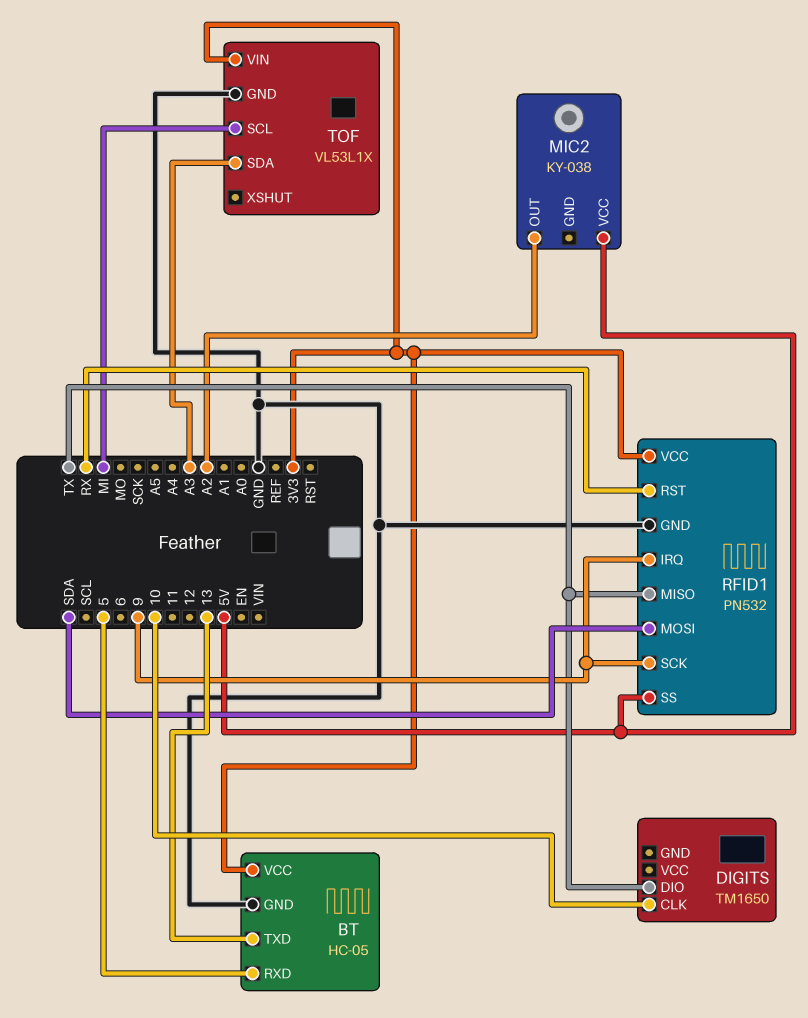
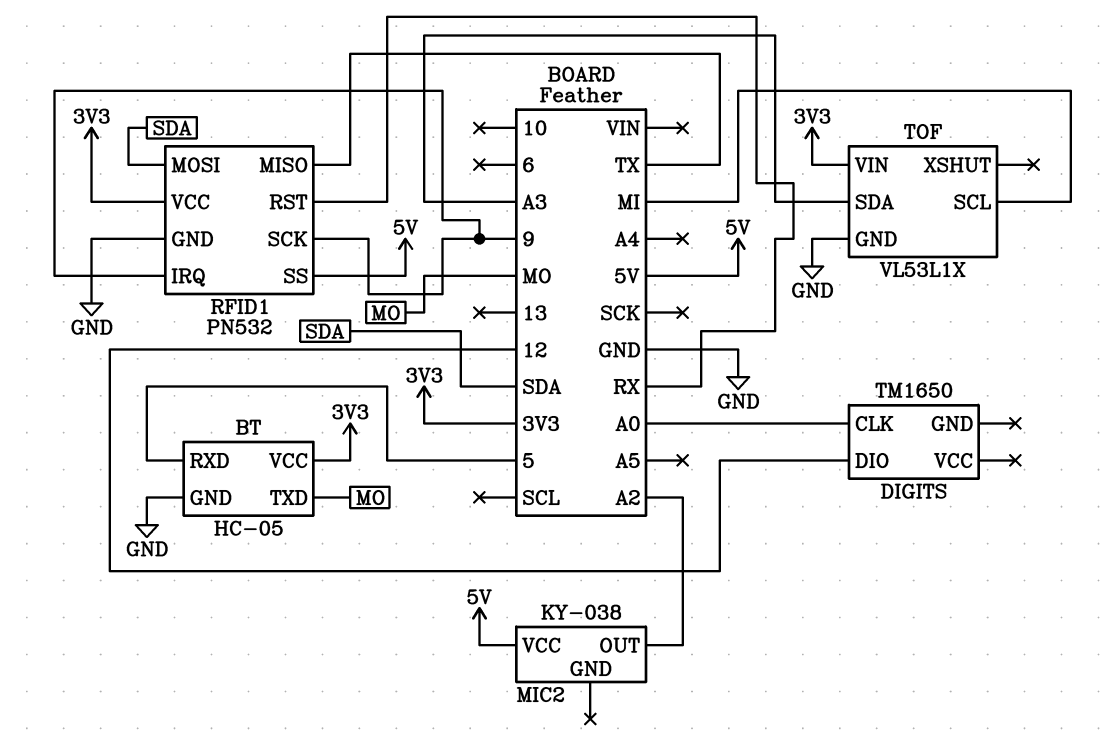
BT pin TXD: 13 -> MO
DIGITS pin CLK: 10 -> A0
DIGITS pin DIO: TX -> 12

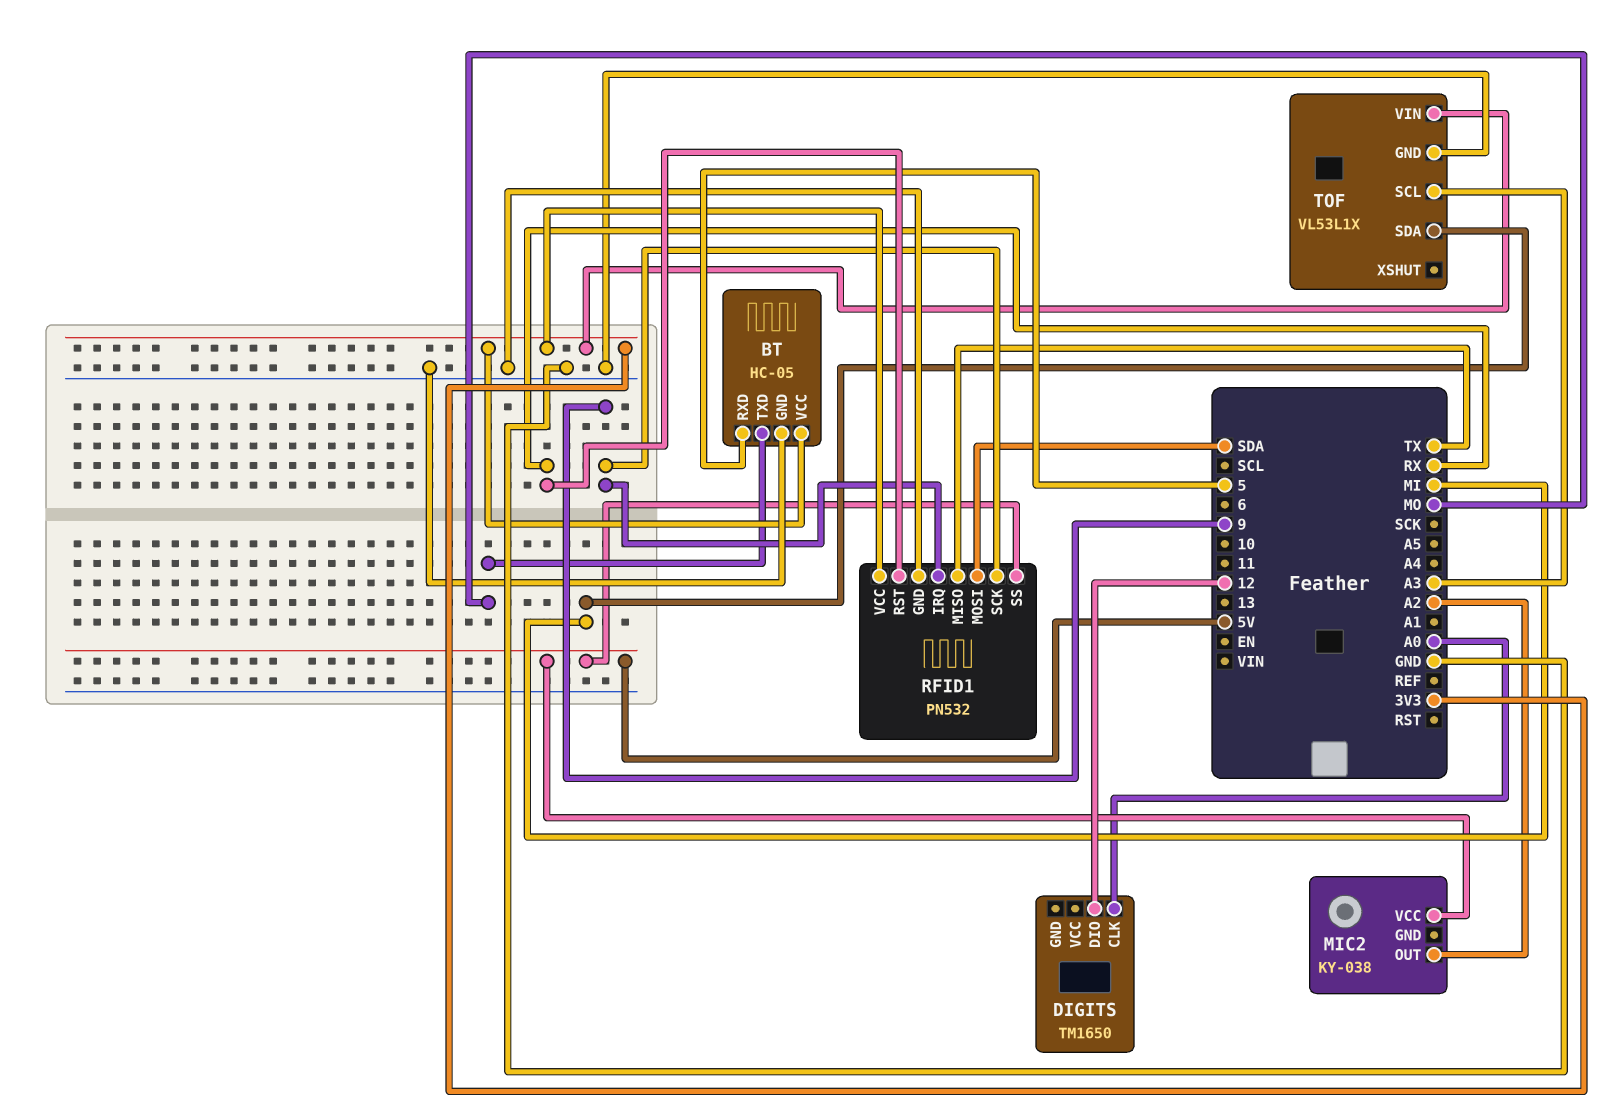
TOF pin SCL: MI -> A3
TOF pin SDA: A3 -> MI

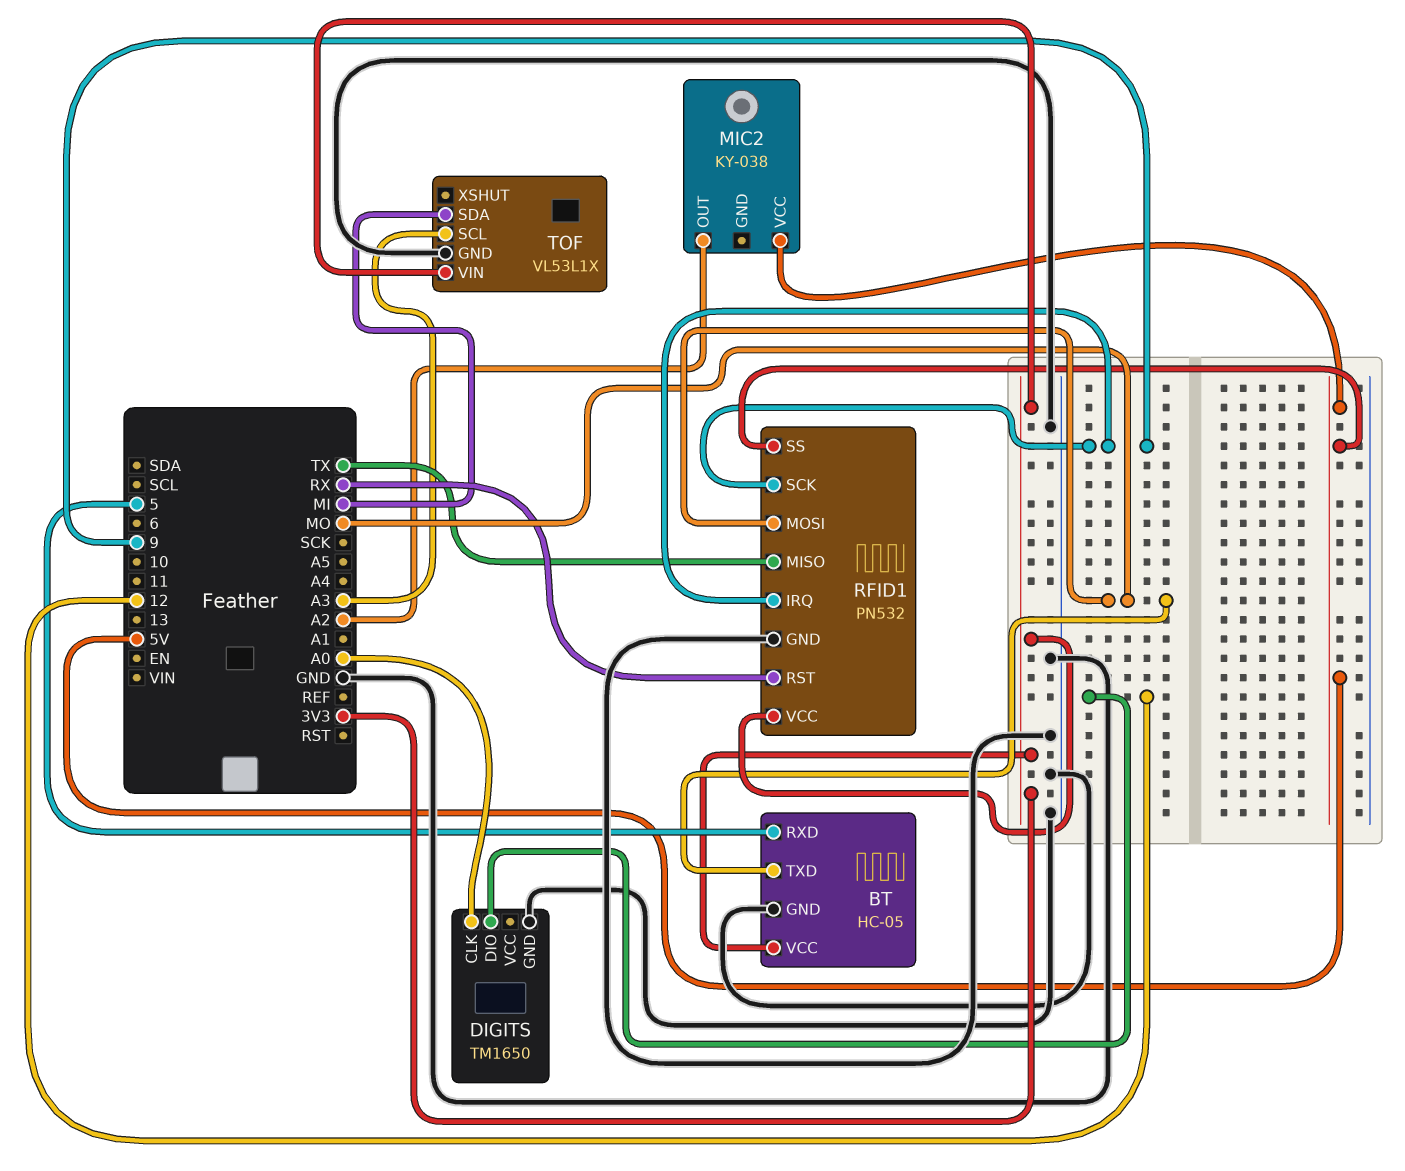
DIGITS pin GND: none -> GND
RFID1 pin MOSI: SDA -> MO

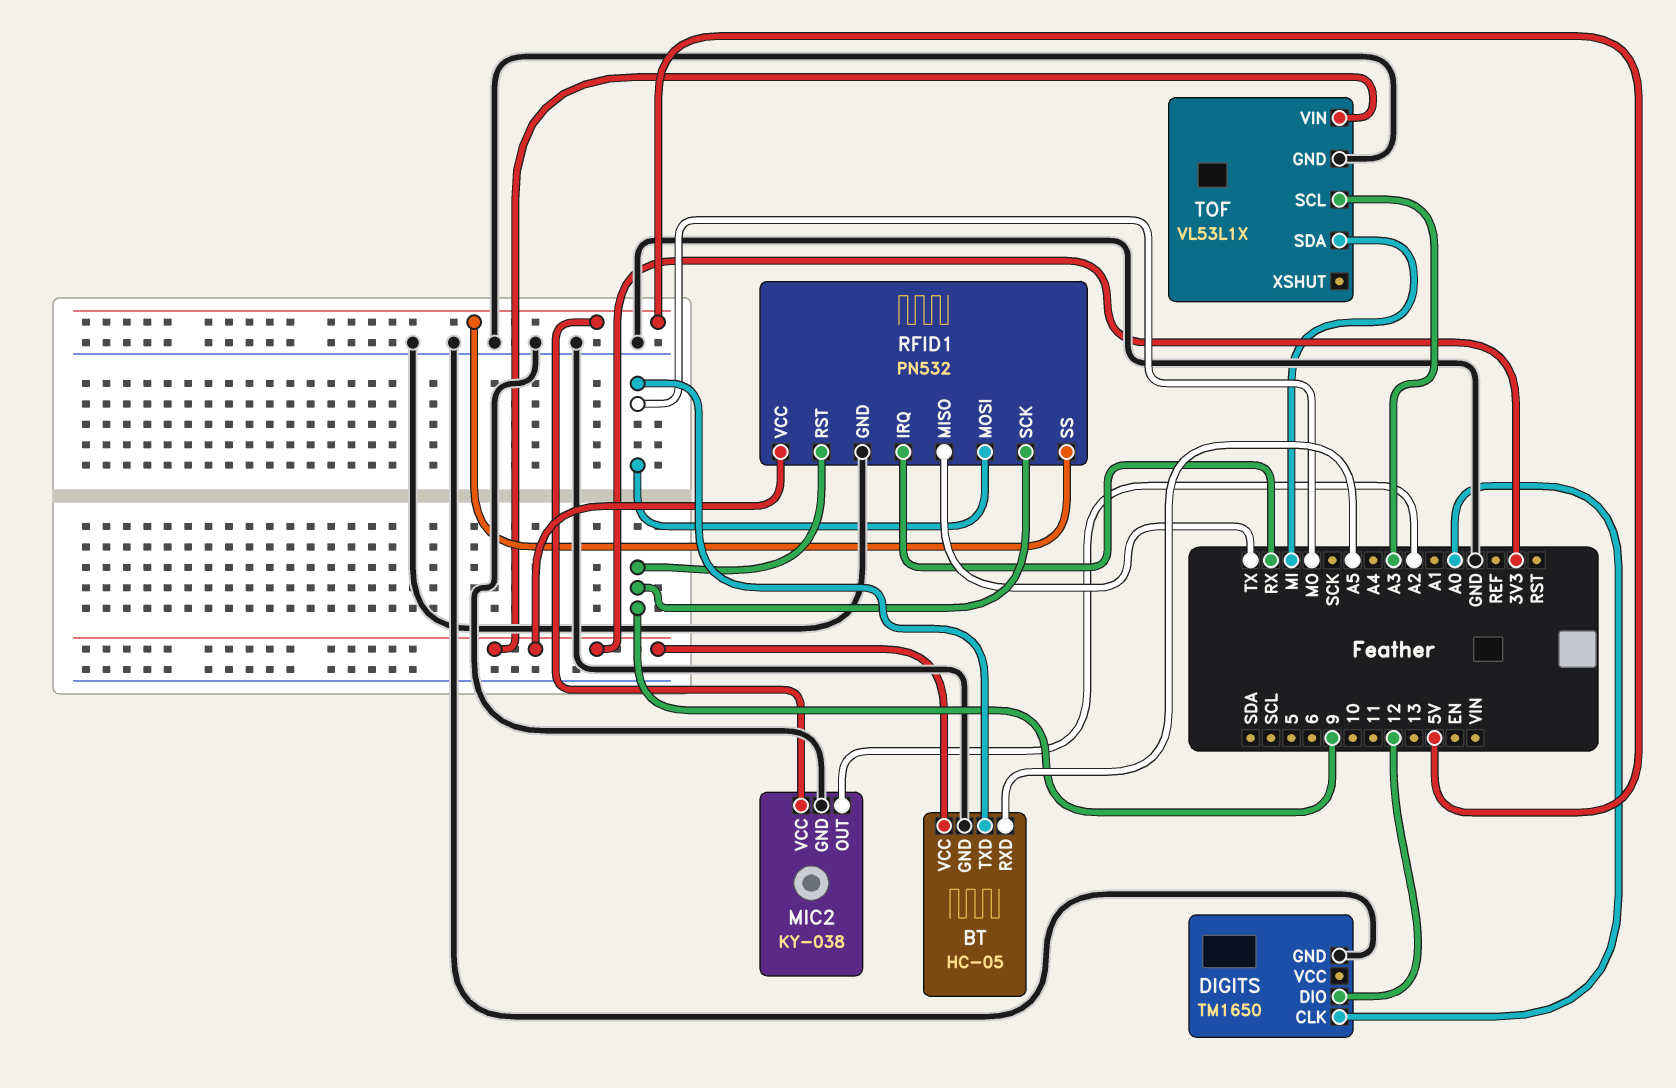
BT pin RXD: 5 -> A5
MIC2 pin GND: none -> GND
RFID1 pin IRQ: 9 -> RX
RFID1 pin RST: RX -> 9

